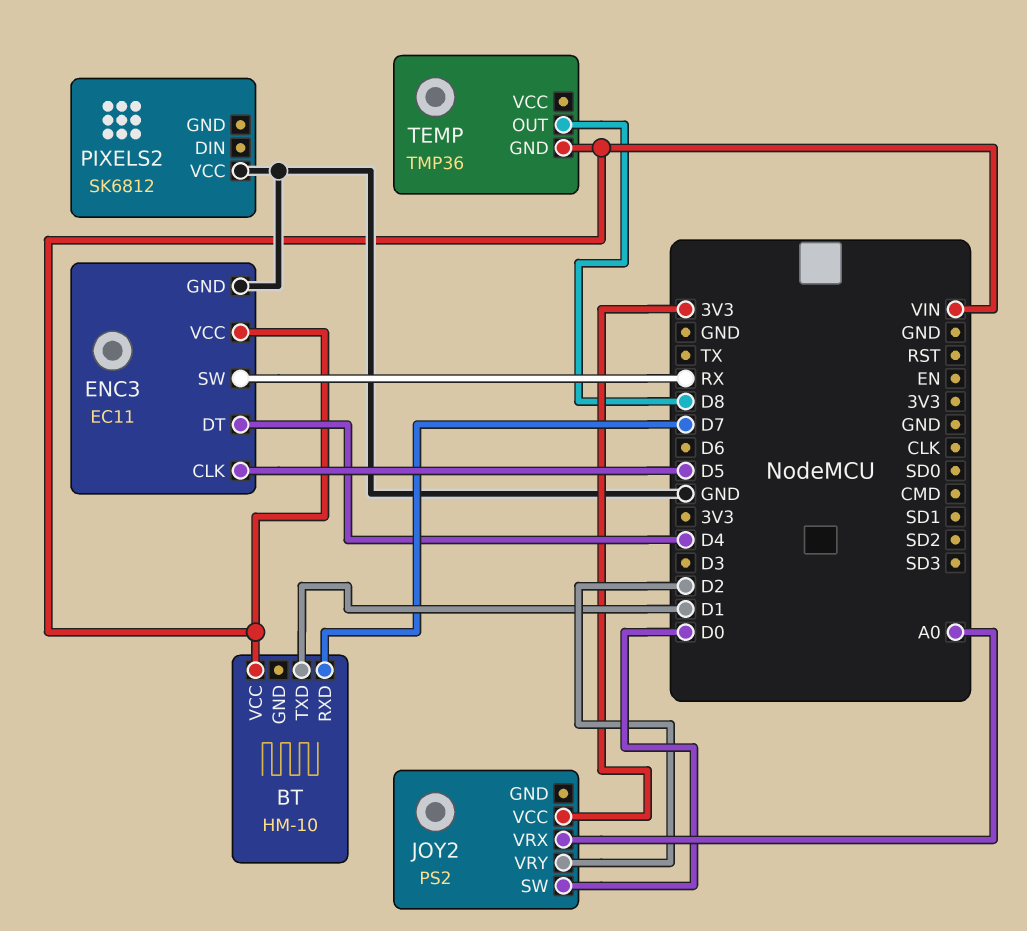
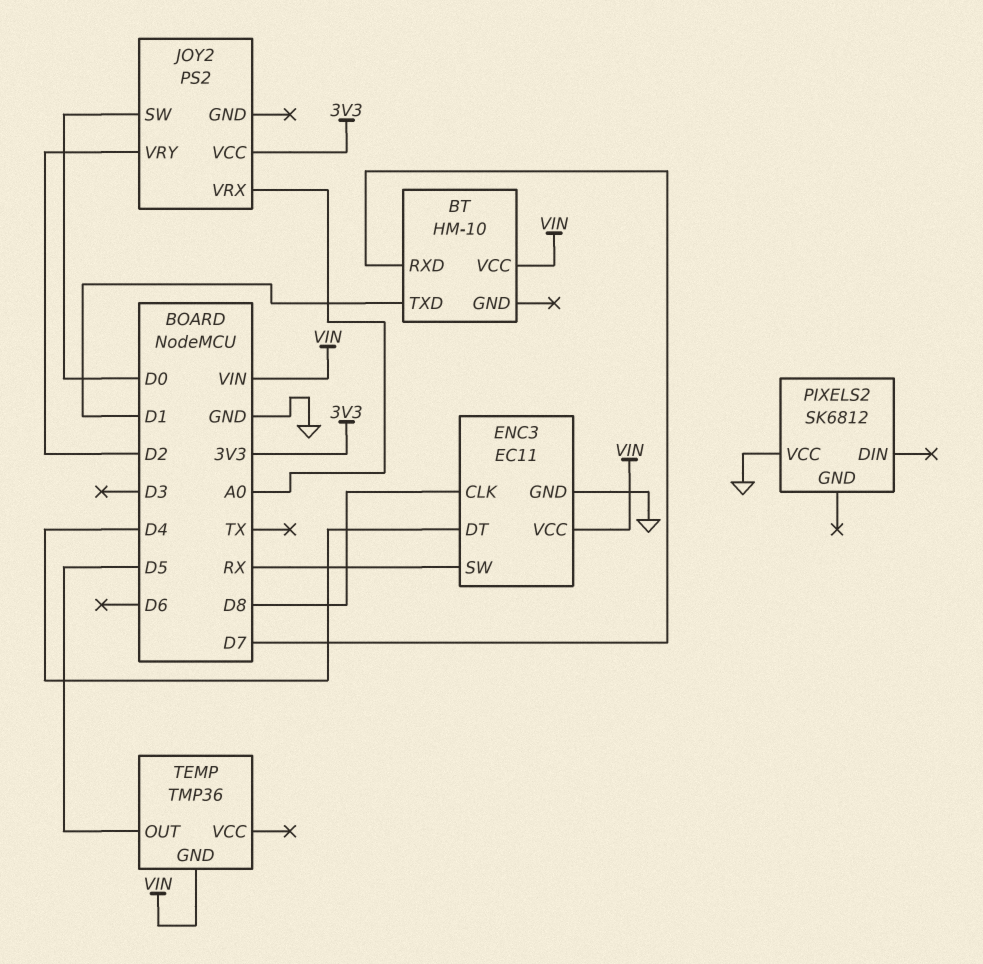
ENC3 pin CLK: D5 -> D8
TEMP pin OUT: D8 -> D5

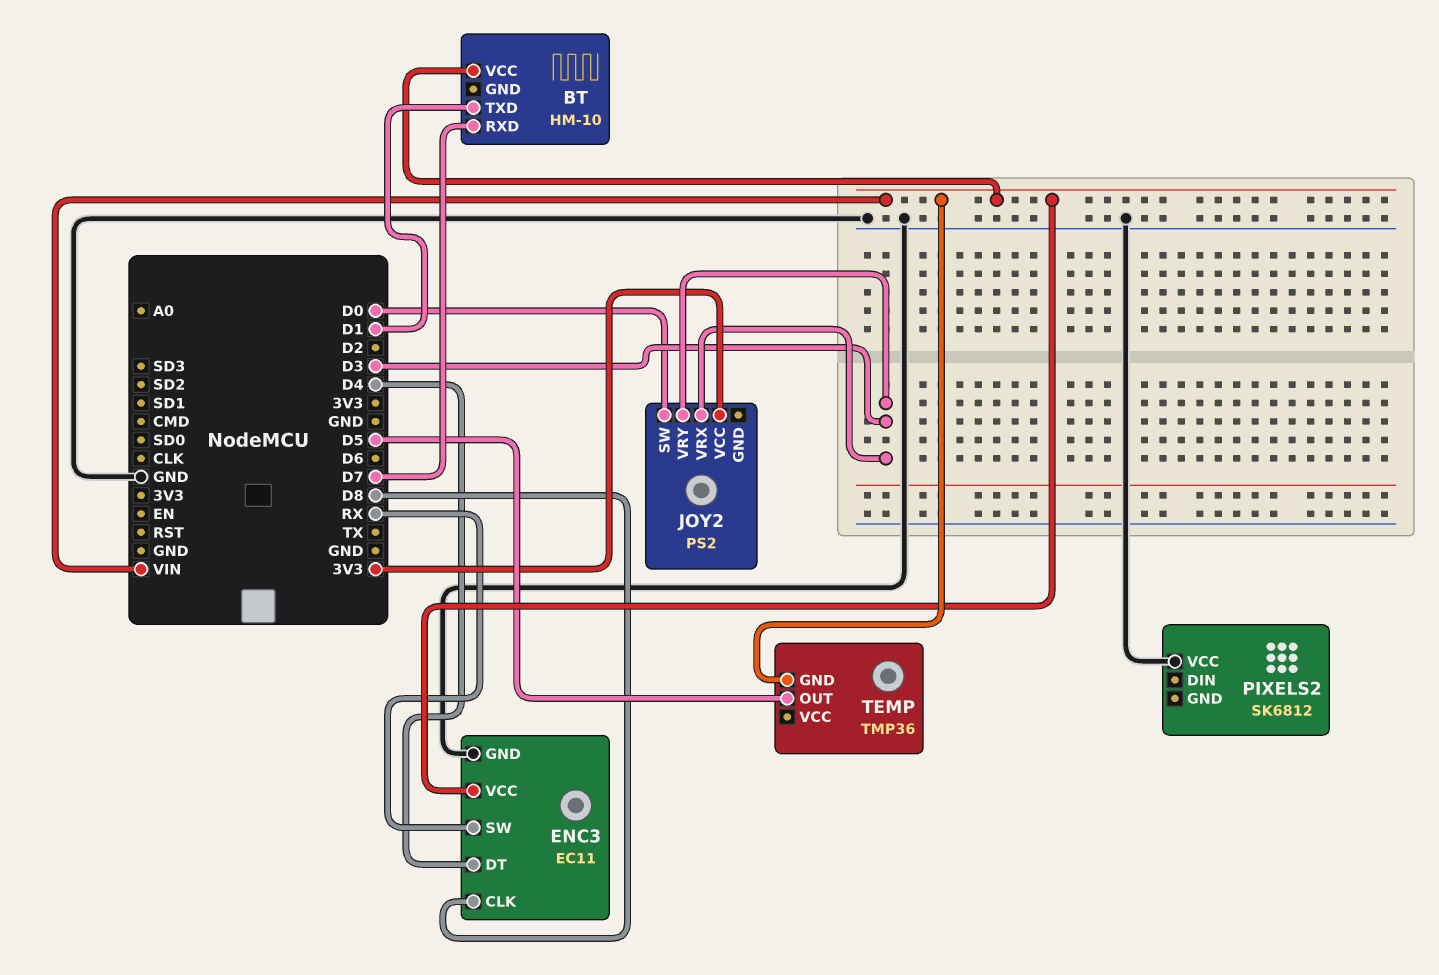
JOY2 pin VRX: A0 -> D3
JOY2 pin VRY: D2 -> D3

